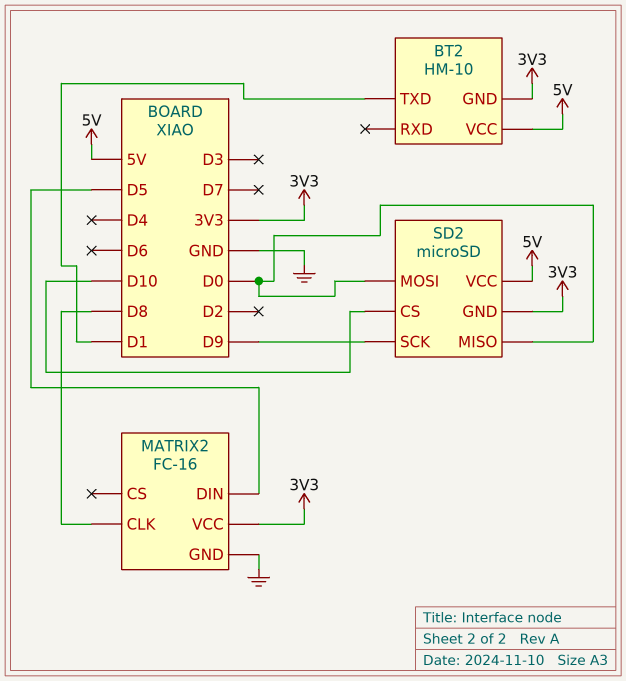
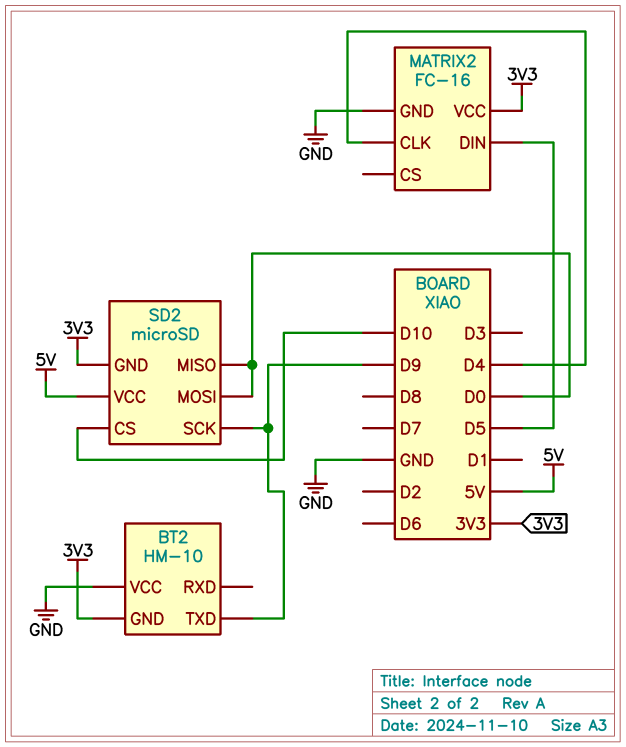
BT2 pin TXD: D1 -> D9
BT2 pin VCC: 5V -> GND
MATRIX2 pin CLK: D8 -> D4

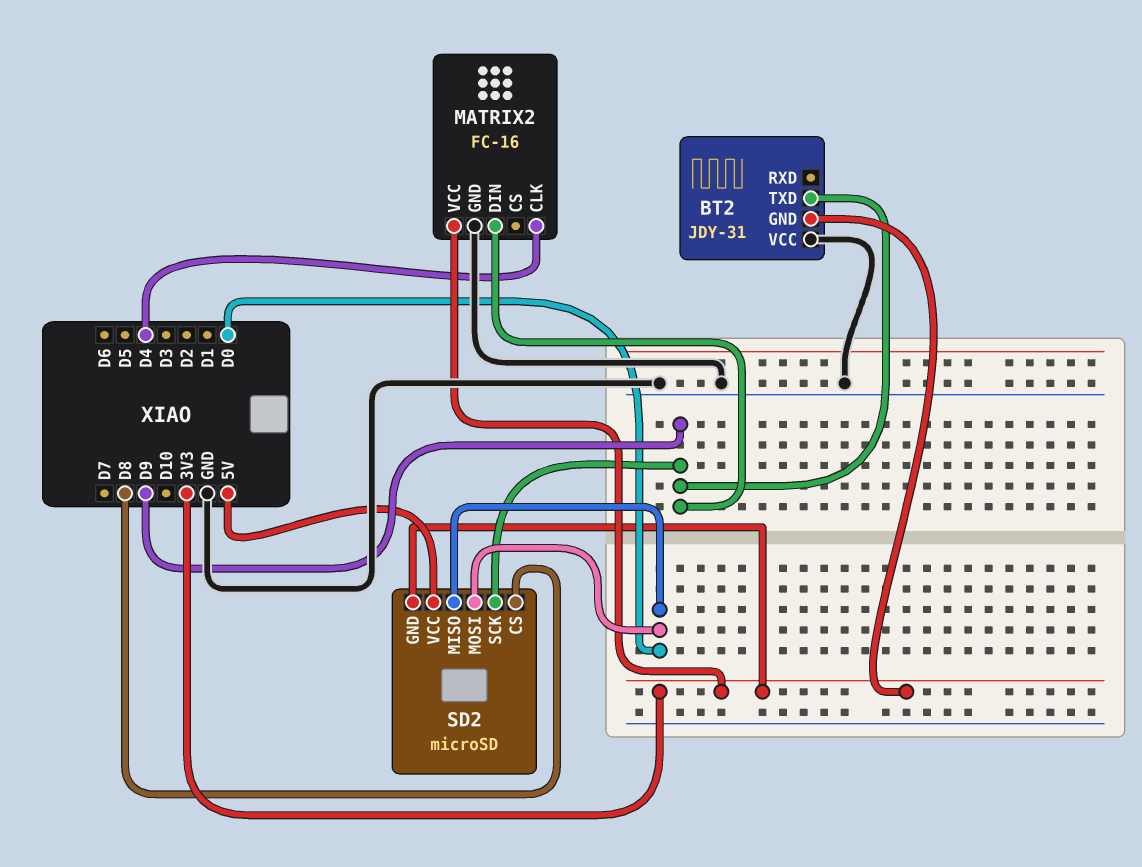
BT2: HM-10 -> JDY-31
MATRIX2 pin DIN: D5 -> D9
SD2 pin CS: D10 -> D8

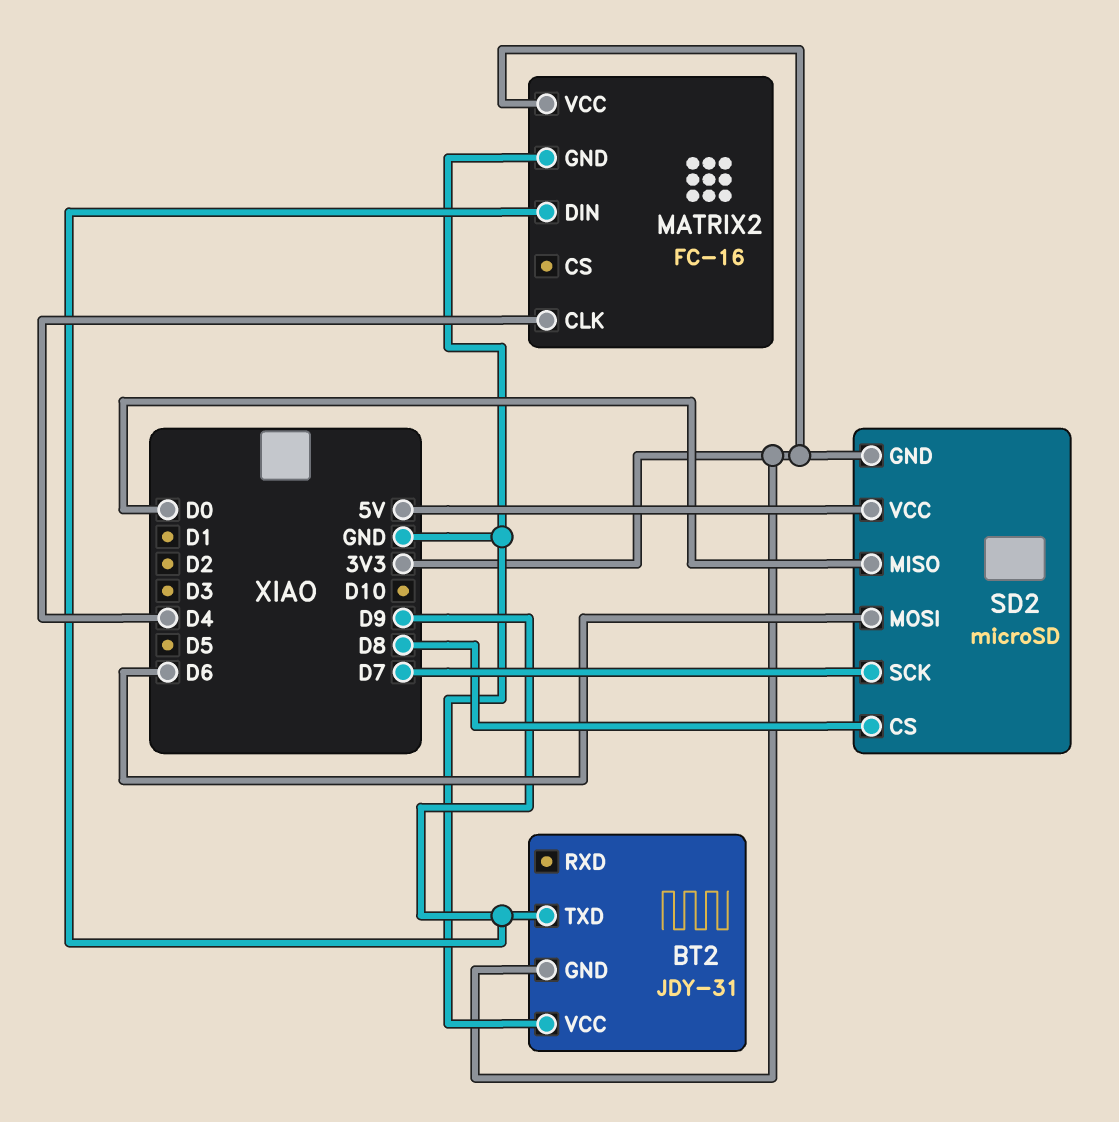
SD2 pin MOSI: D0 -> D6
SD2 pin SCK: D9 -> D7

